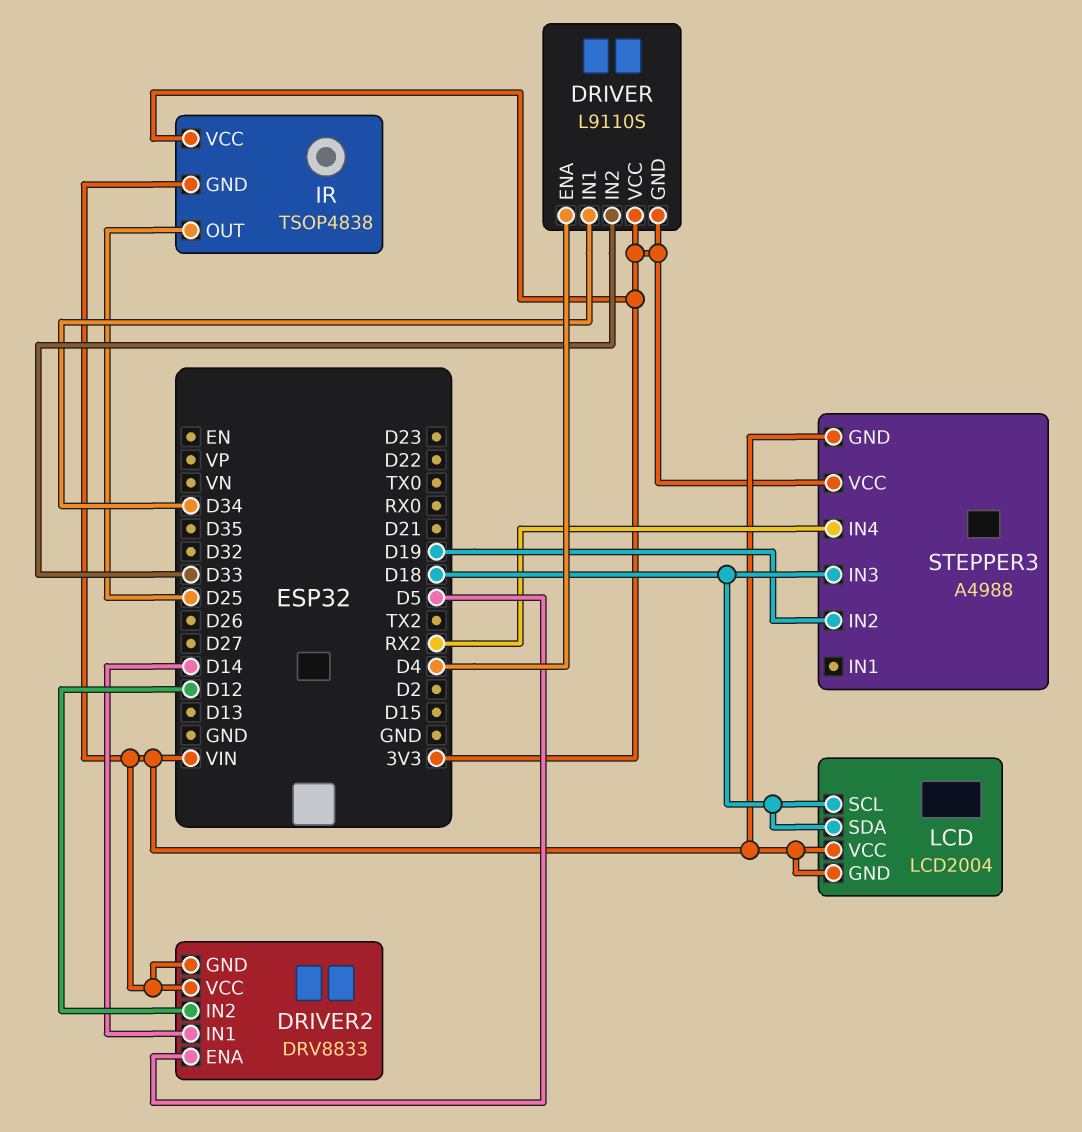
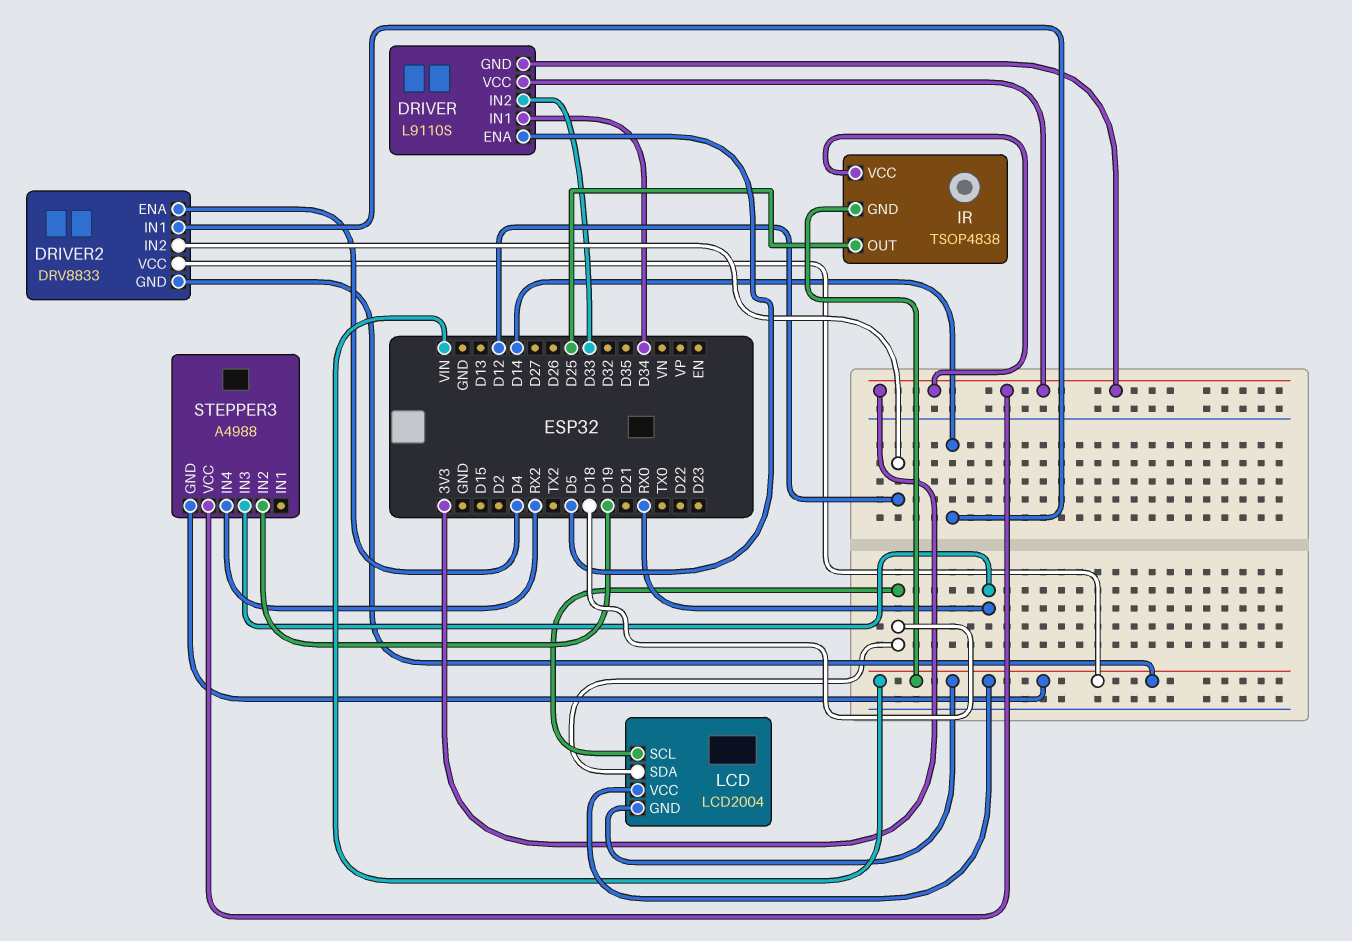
DRIVER pin ENA: D4 -> D5
DRIVER2 pin ENA: D5 -> D4
STEPPER3 pin IN3: D18 -> RX0

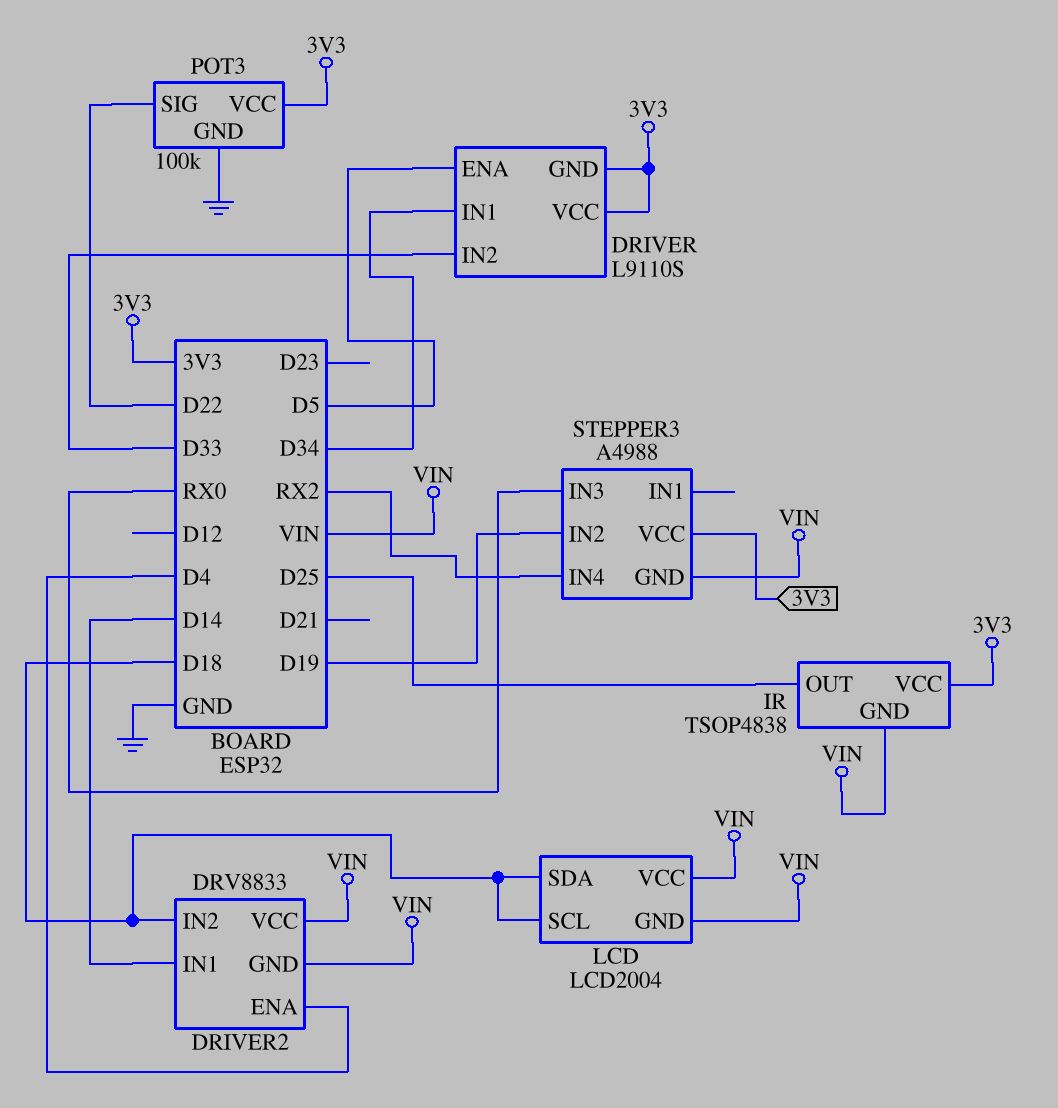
DRIVER2 pin IN2: D12 -> D18
POT3: none -> 100k
POT3 pin GND: none -> GND
POT3 pin SIG: none -> D22
POT3 pin VCC: none -> 3V3

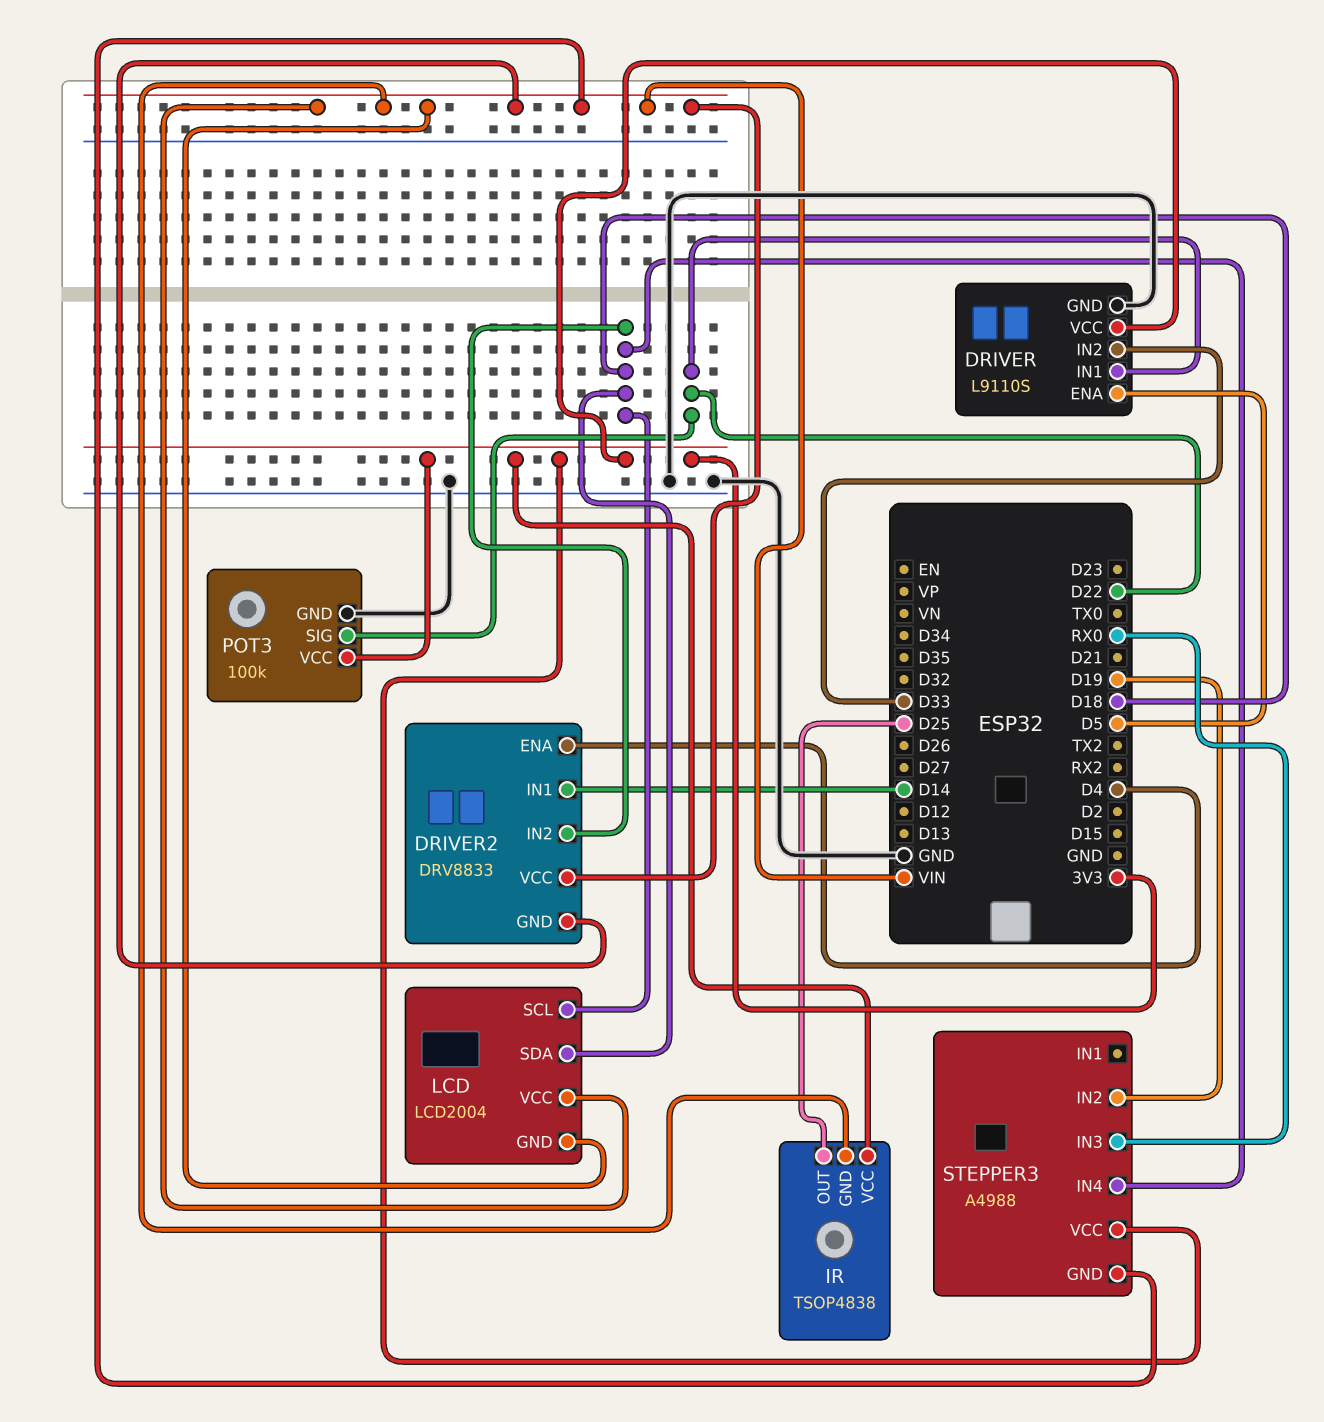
DRIVER pin GND: 3V3 -> GND
DRIVER pin IN1: D34 -> D22
STEPPER3 pin IN4: RX2 -> D18

